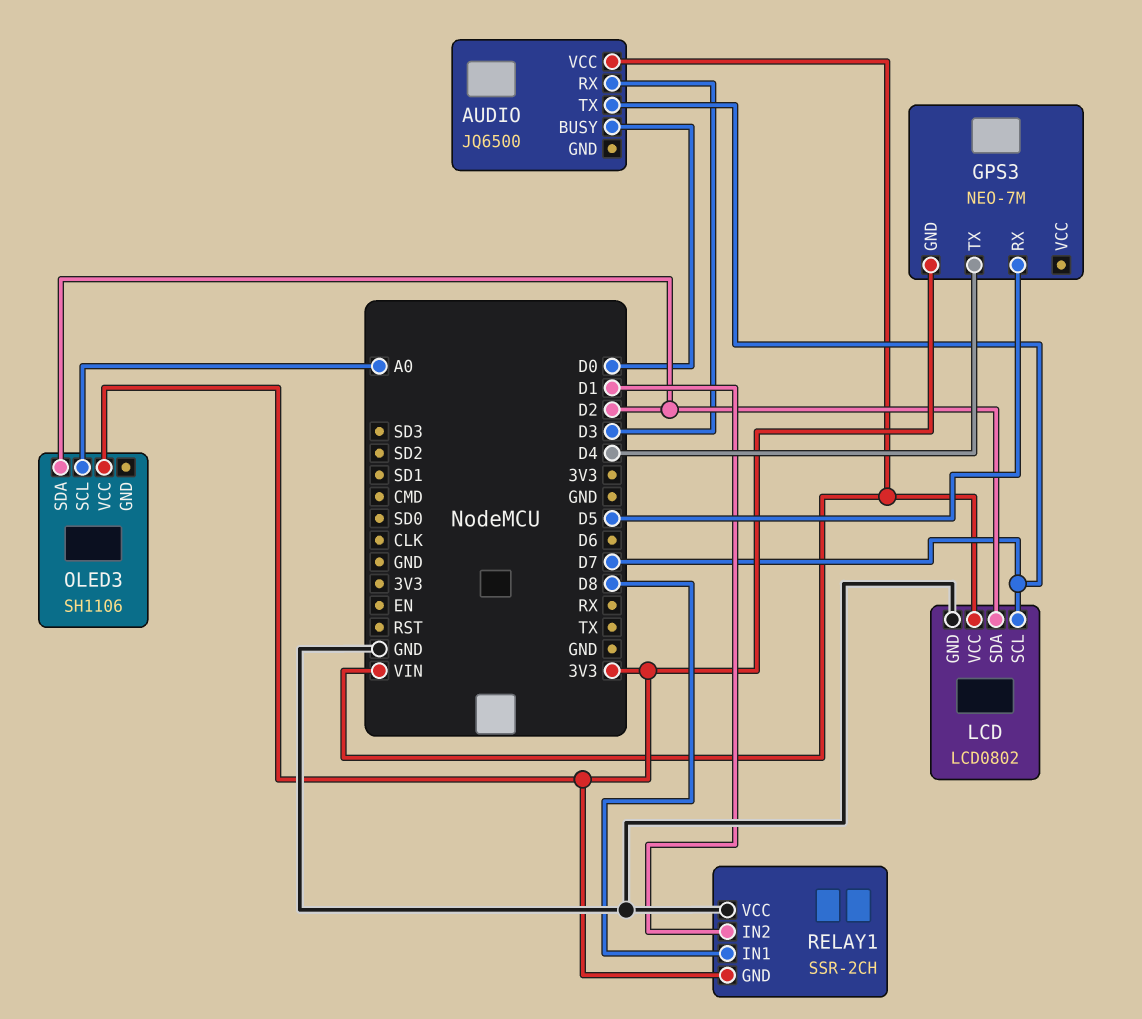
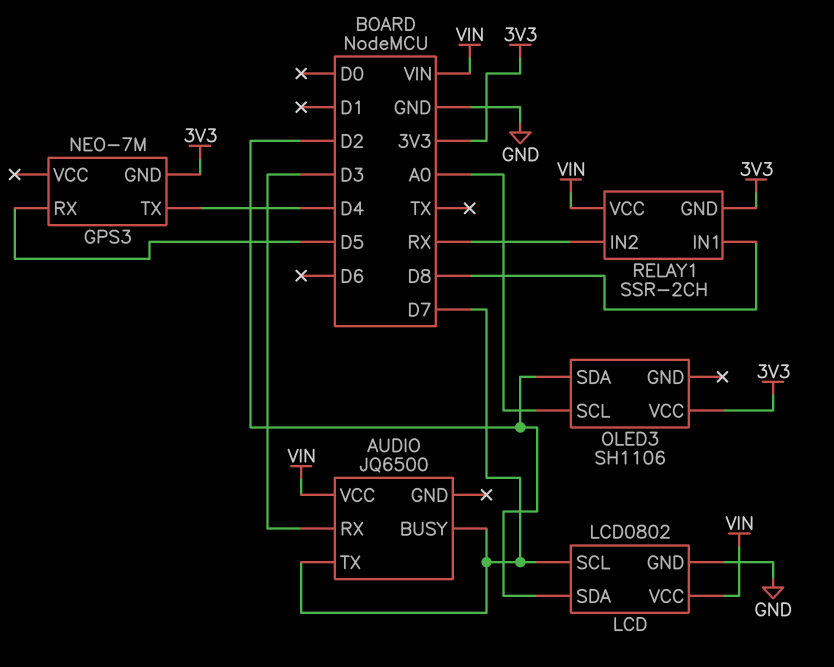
AUDIO pin BUSY: D0 -> D7
RELAY1 pin IN2: D1 -> RX
RELAY1 pin VCC: GND -> VIN

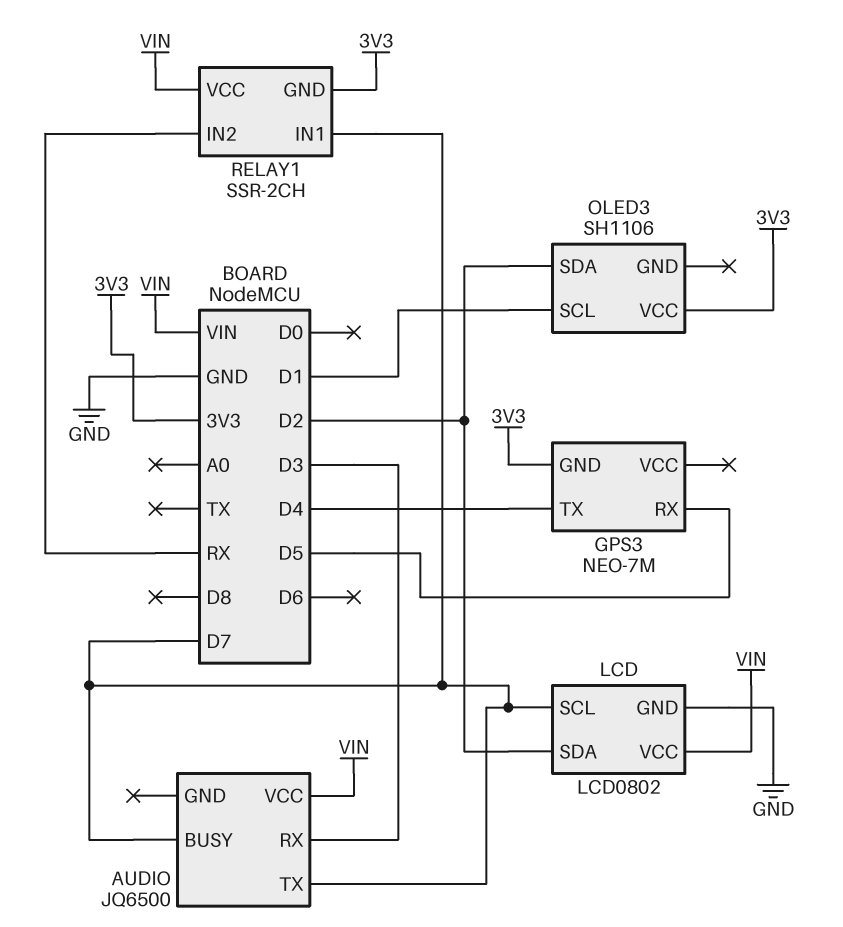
OLED3 pin SCL: A0 -> D1
RELAY1 pin IN1: D8 -> D7

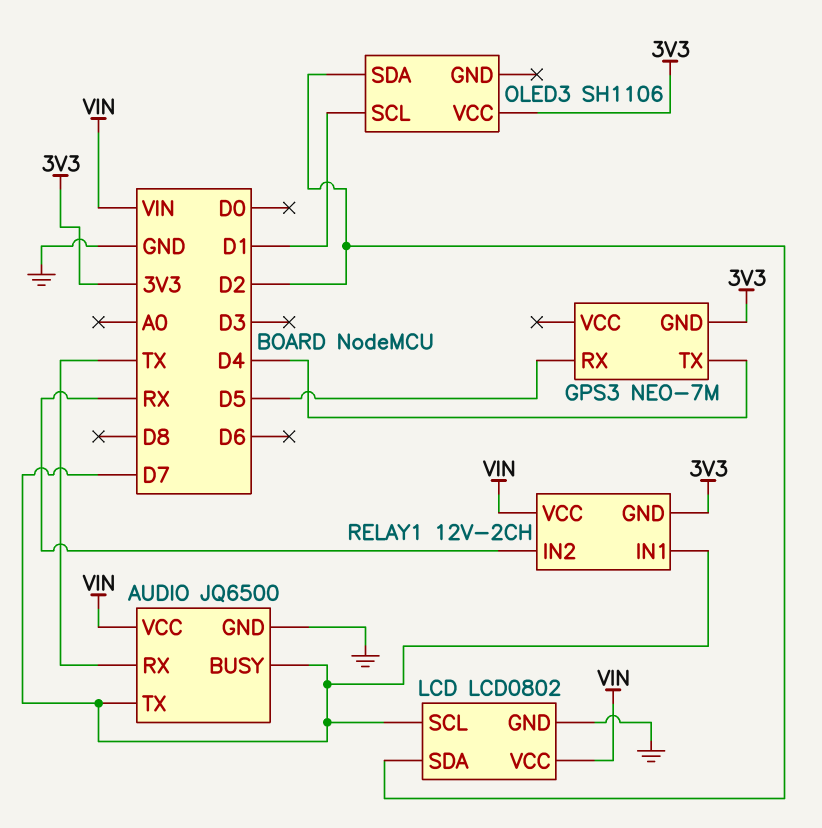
AUDIO pin GND: none -> GND
AUDIO pin RX: D3 -> TX
RELAY1: SSR-2CH -> 12V-2CH

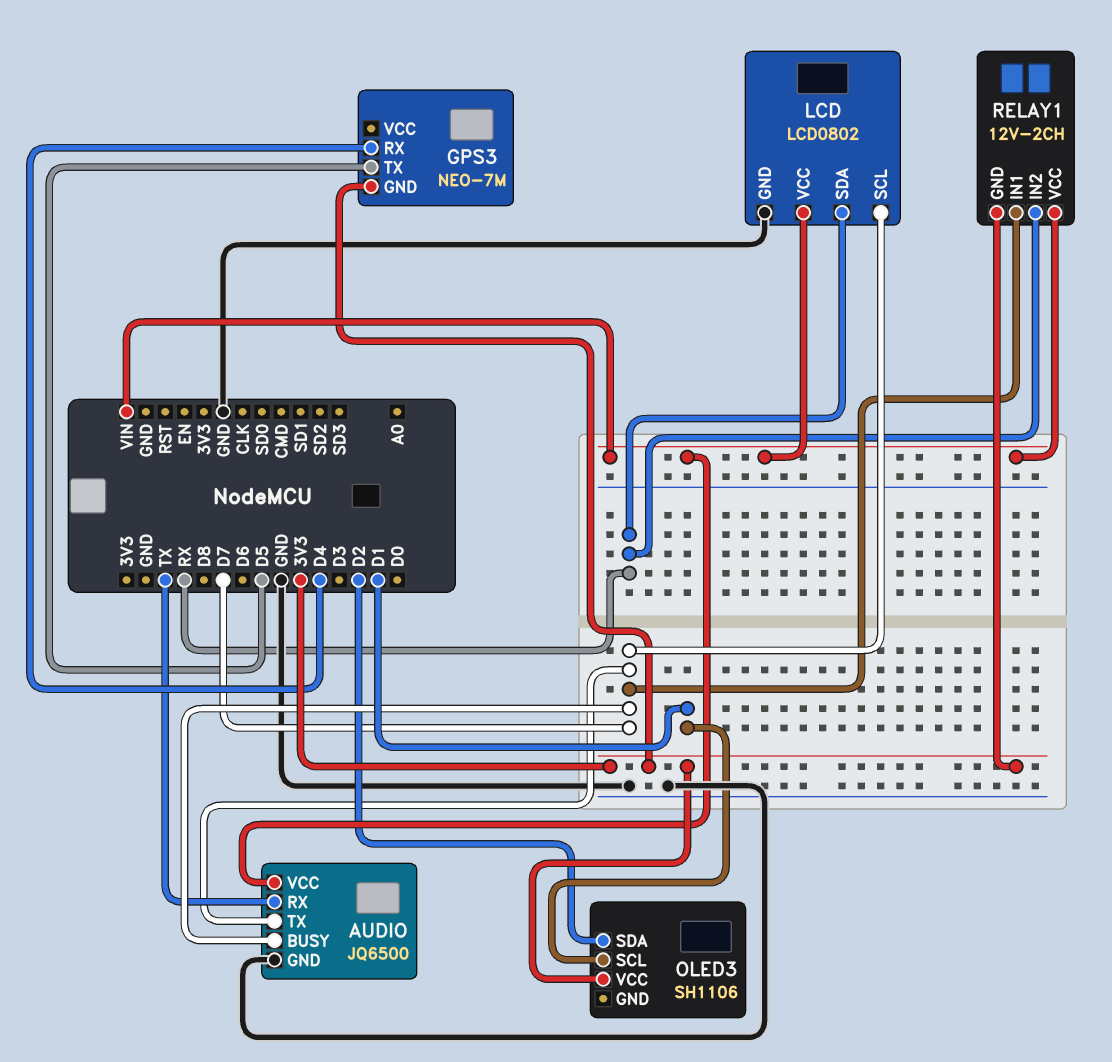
GPS3 pin RX: D5 -> D4
GPS3 pin TX: D4 -> D5
LCD pin SDA: D2 -> RX

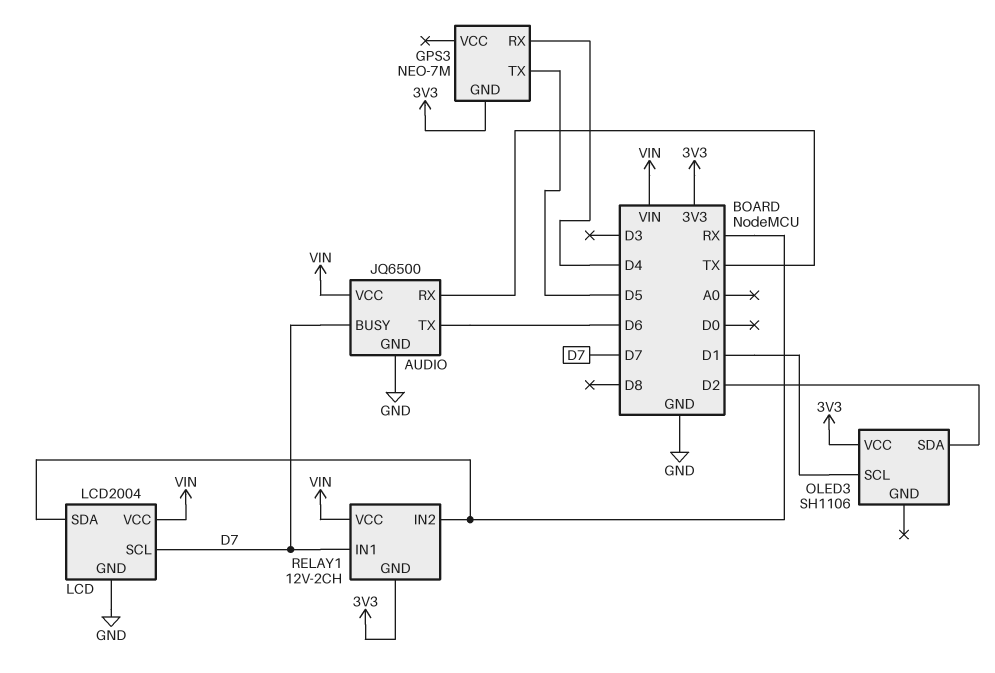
AUDIO pin TX: D7 -> D6
LCD: LCD0802 -> LCD2004

